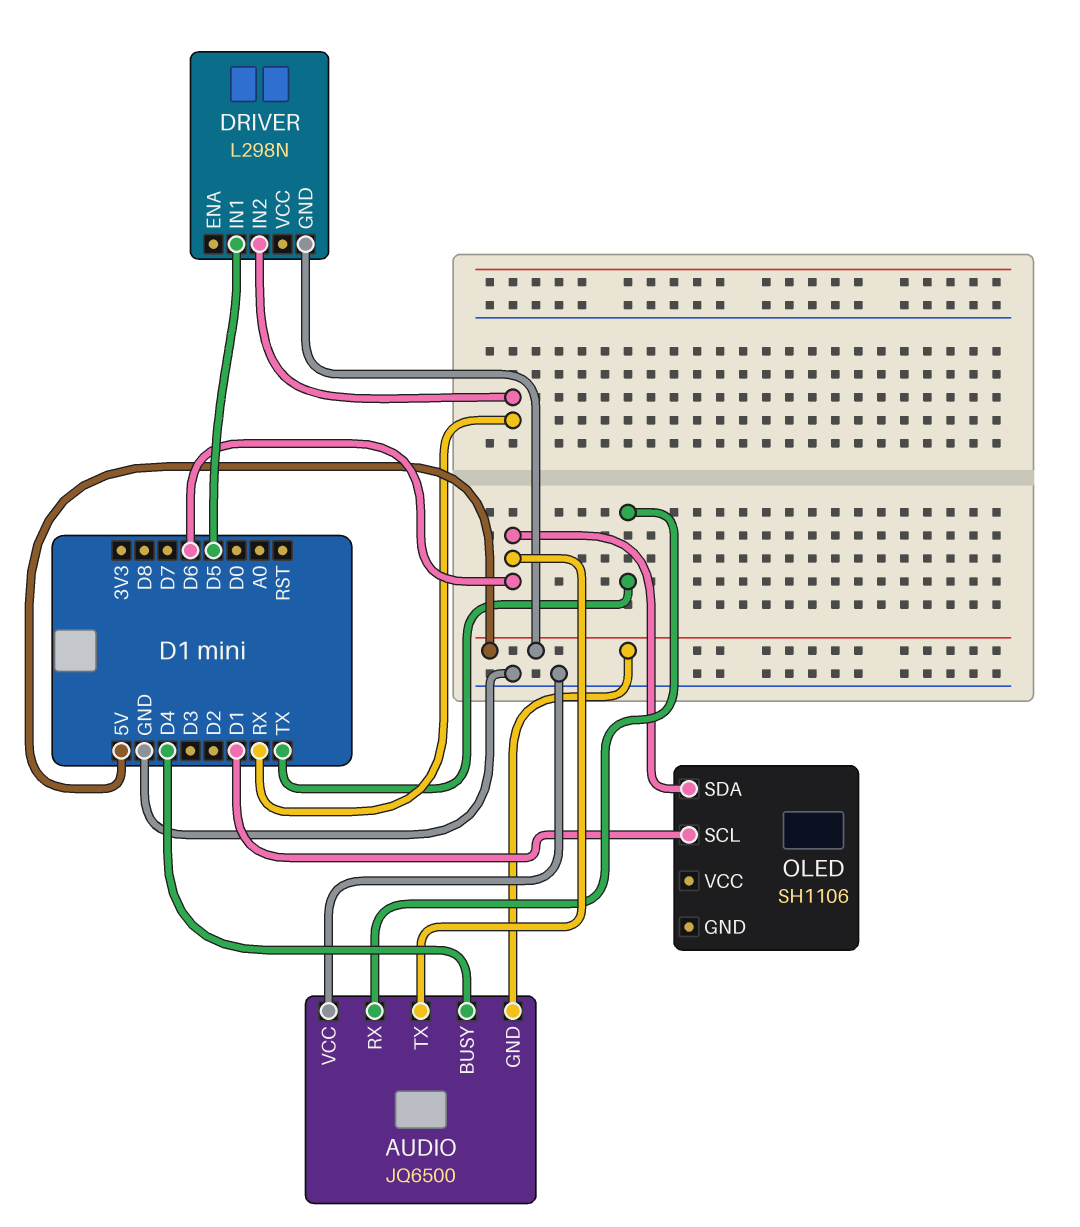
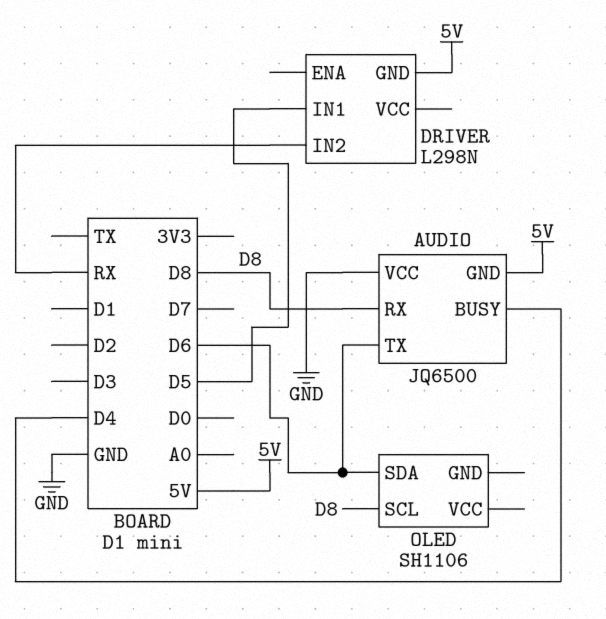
AUDIO pin RX: TX -> D8
OLED pin SCL: D1 -> D8

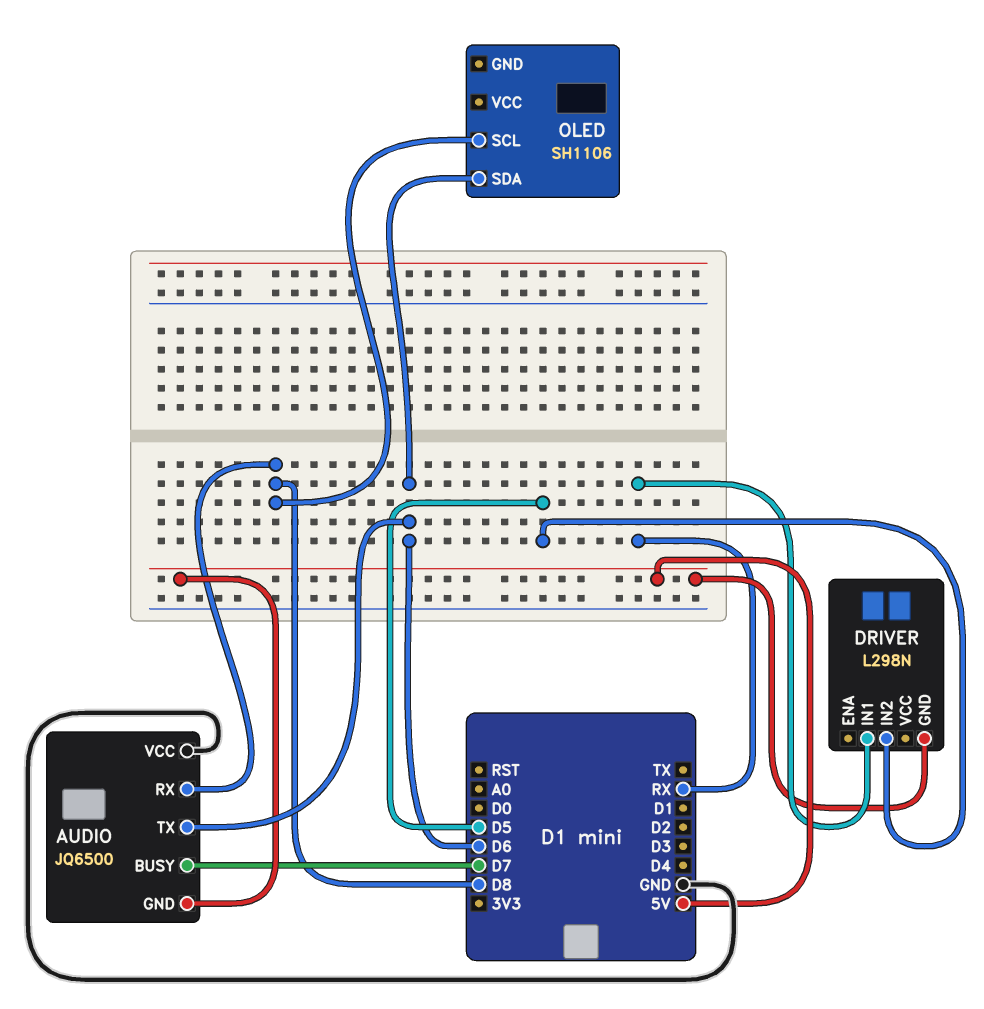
AUDIO pin BUSY: D4 -> D7
DRIVER pin IN1: D5 -> RX
DRIVER pin IN2: RX -> D5

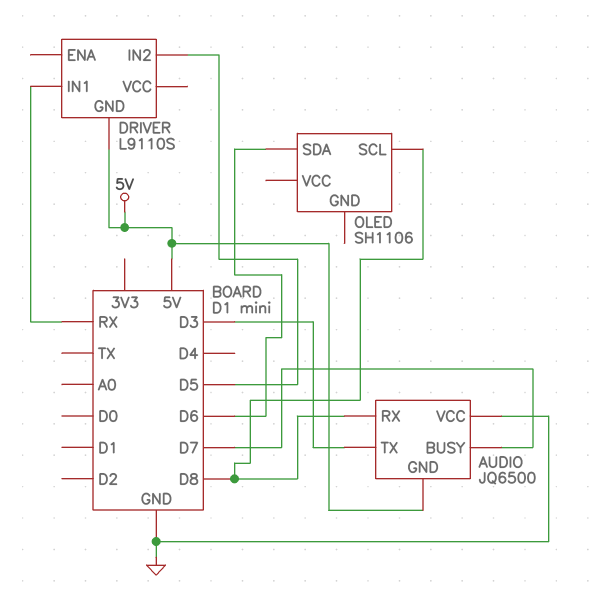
AUDIO pin TX: D6 -> D3
DRIVER: L298N -> L9110S

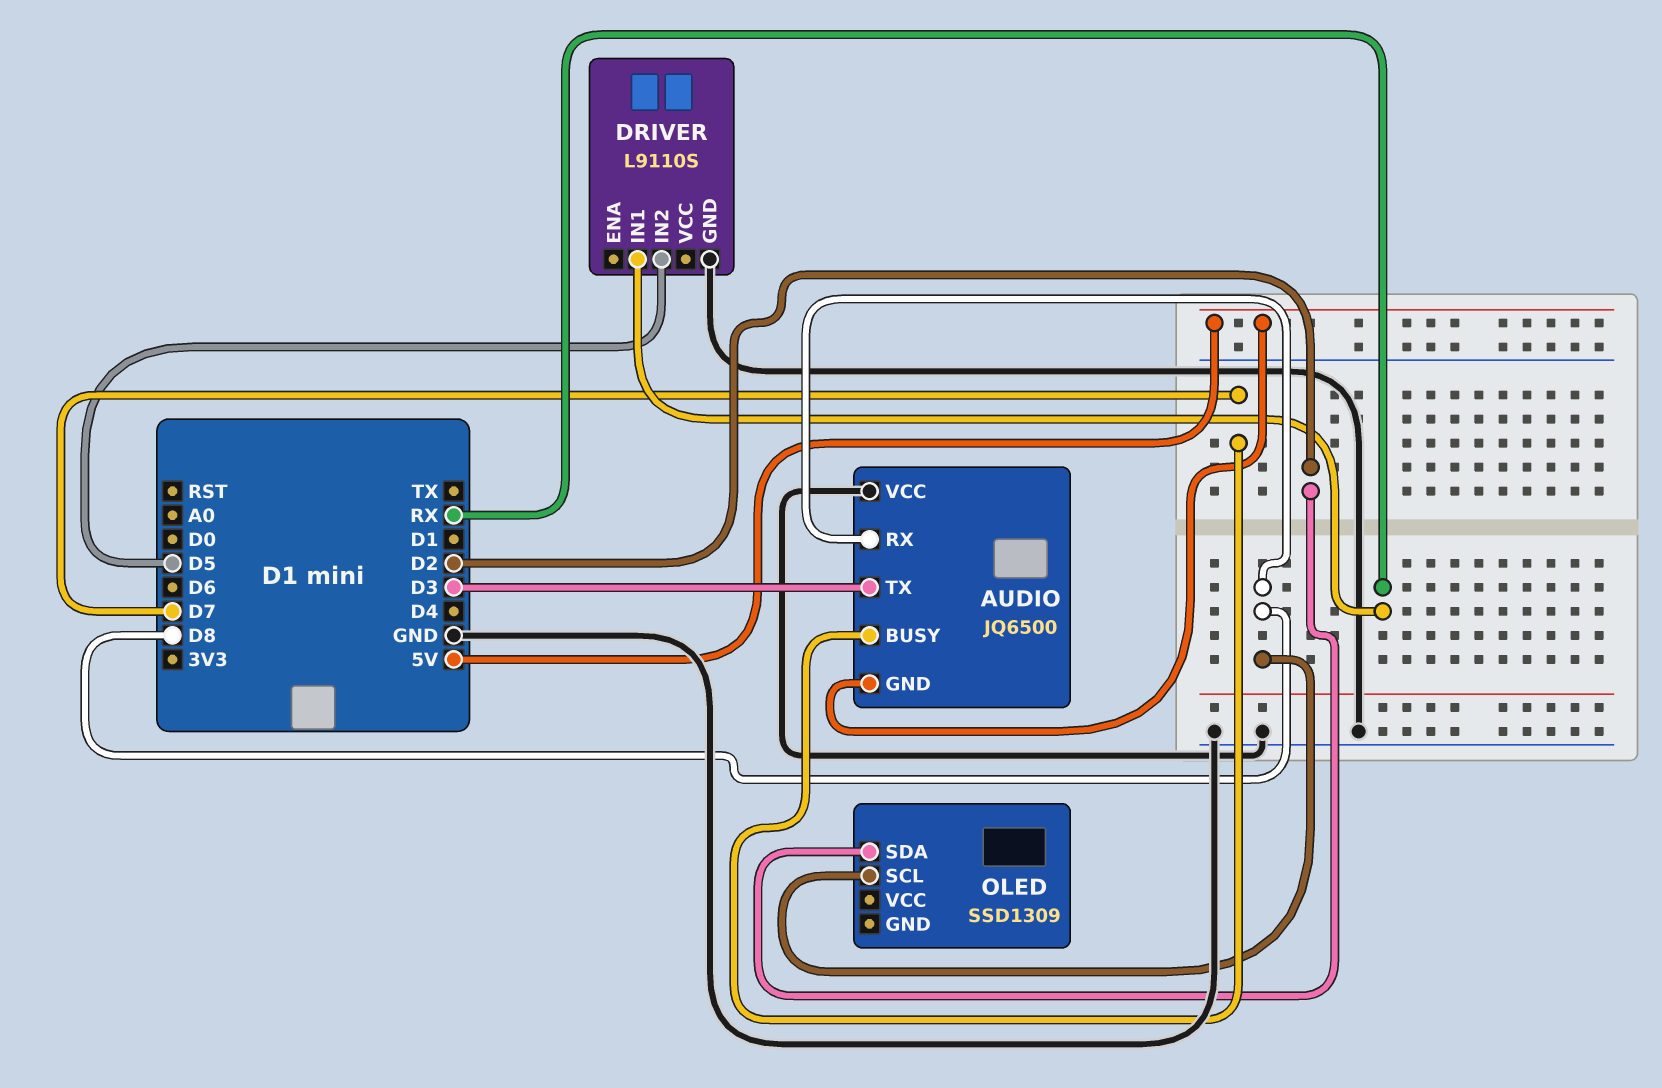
DRIVER pin GND: 5V -> GND
OLED: SH1106 -> SSD1309
OLED pin SDA: D6 -> D2

